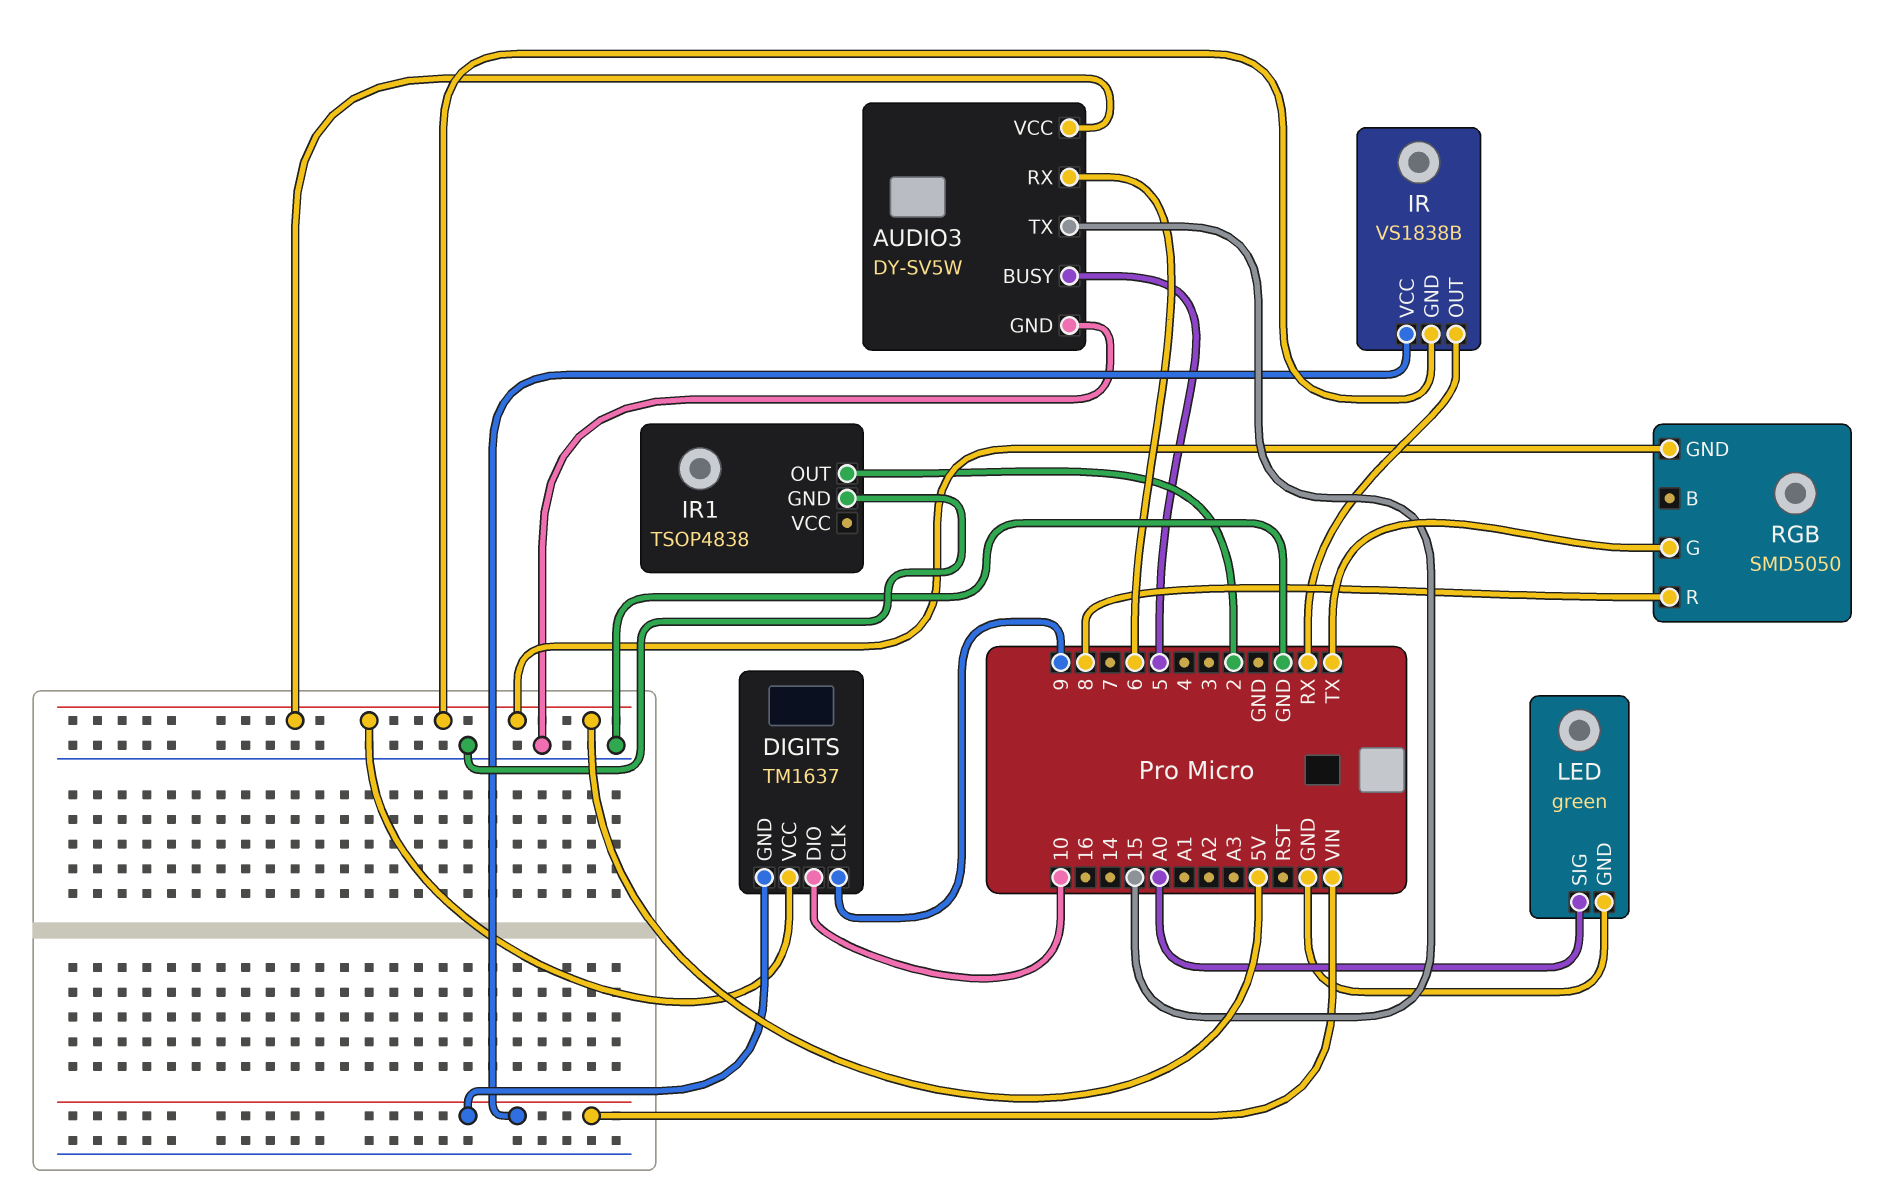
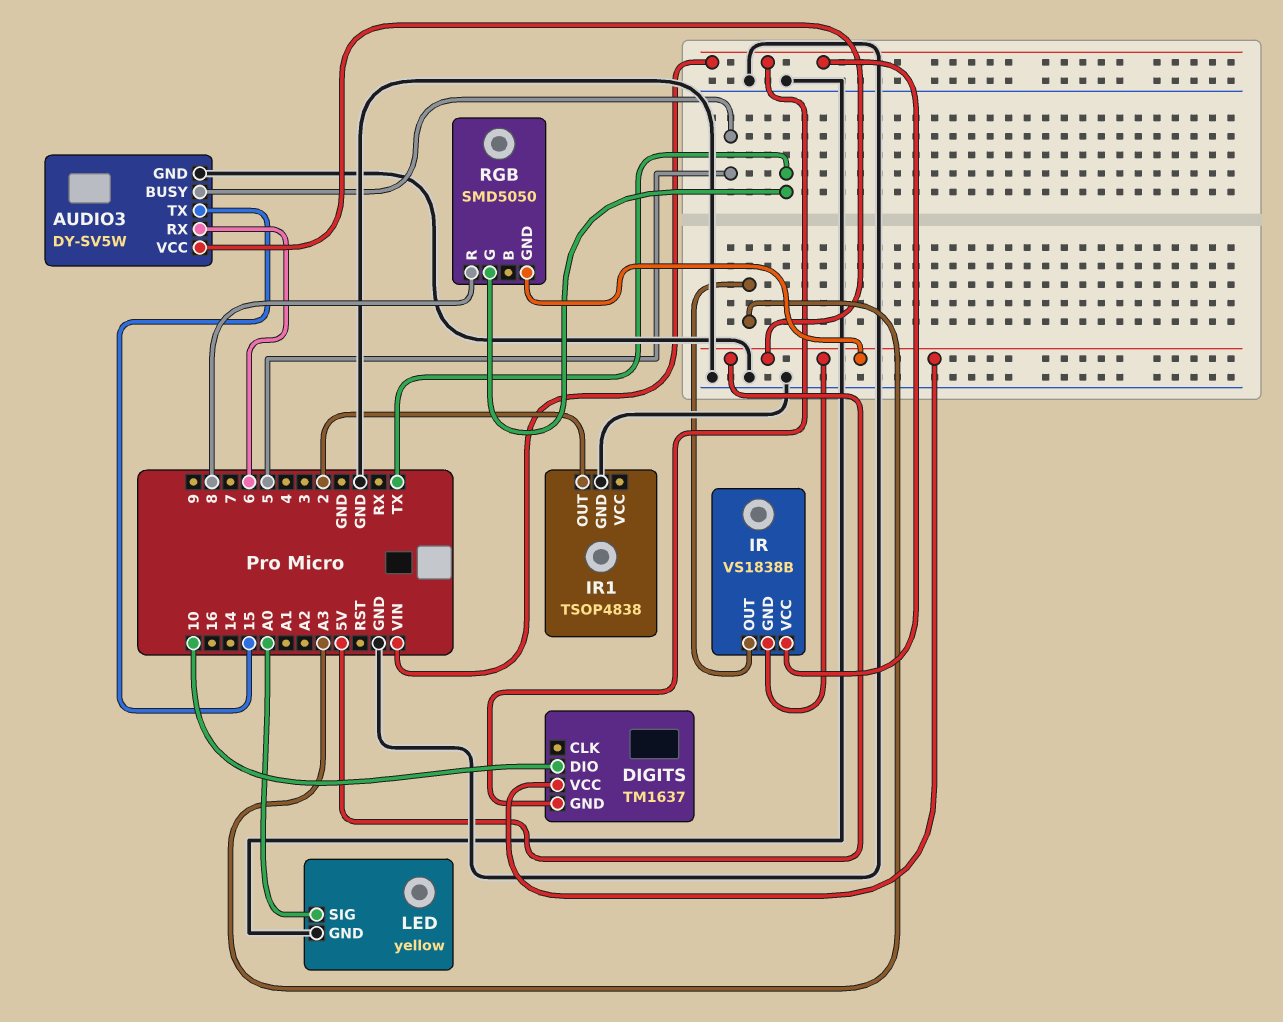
DIGITS pin CLK: 9 -> none
IR pin OUT: RX -> A3
LED: green -> yellow

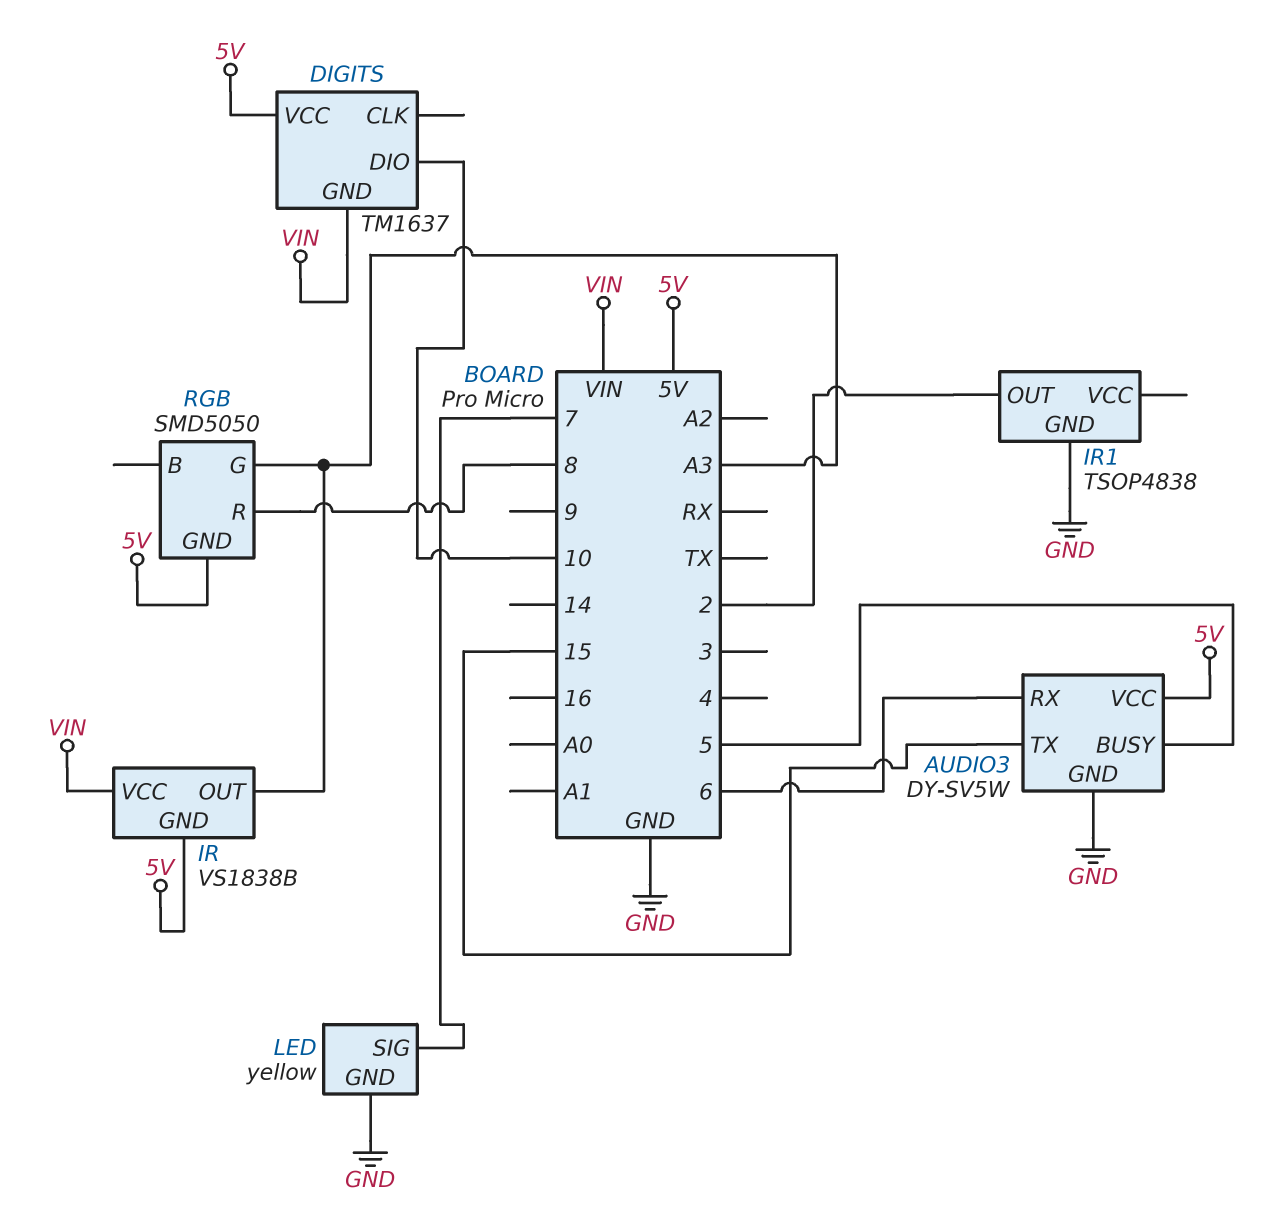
LED pin SIG: A0 -> 7
RGB pin G: TX -> A3

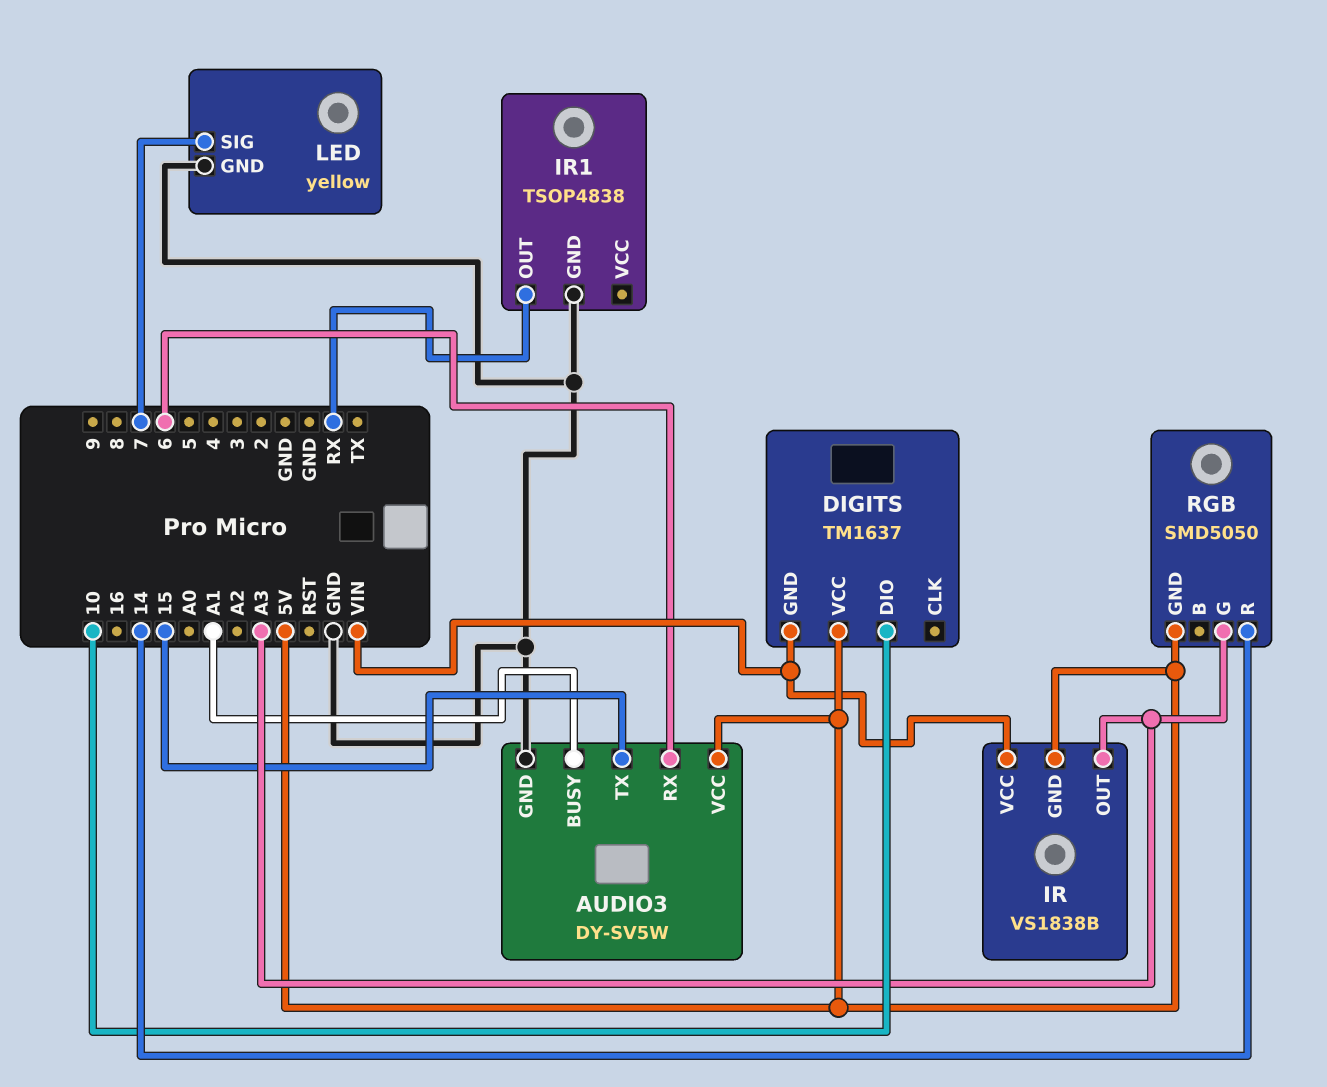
AUDIO3 pin BUSY: 5 -> A1
IR1 pin OUT: 2 -> RX
RGB pin R: 8 -> 14

